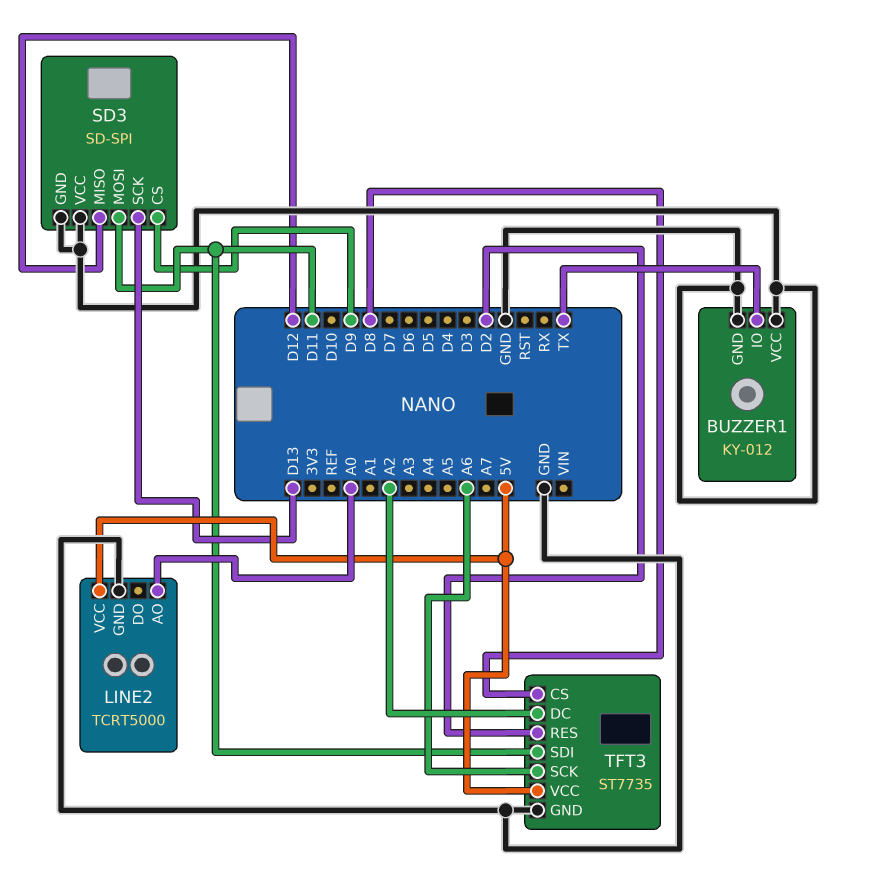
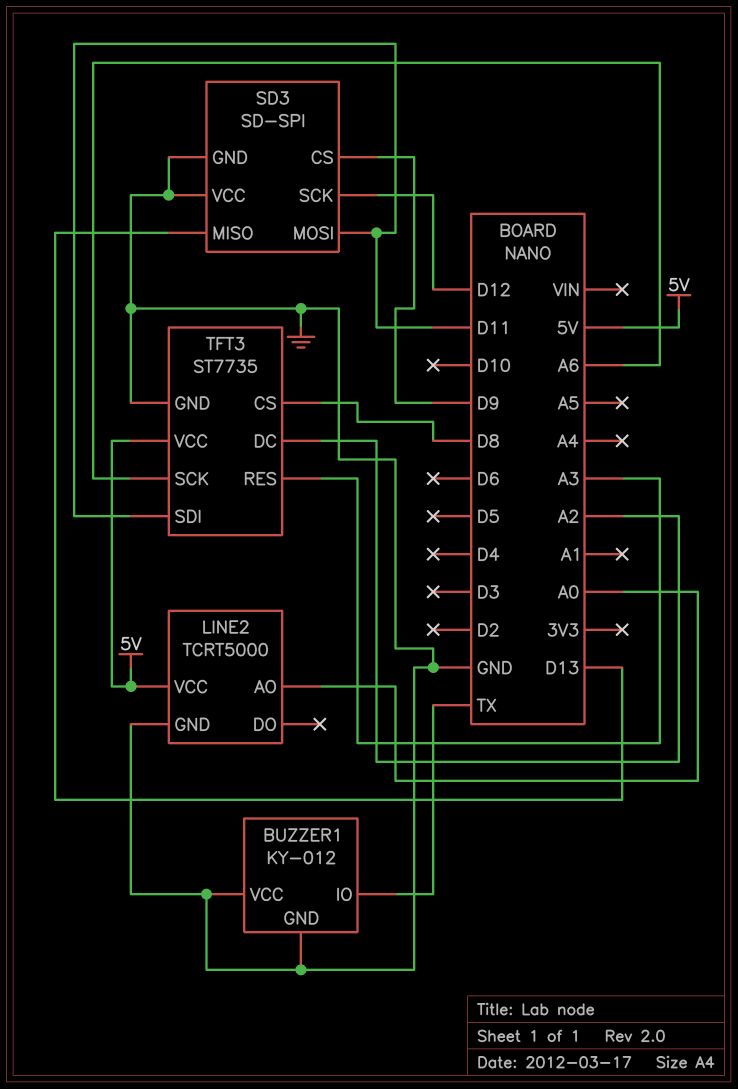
SD3 pin MISO: D12 -> D13
SD3 pin SCK: D13 -> D12
TFT3 pin RES: D2 -> A3

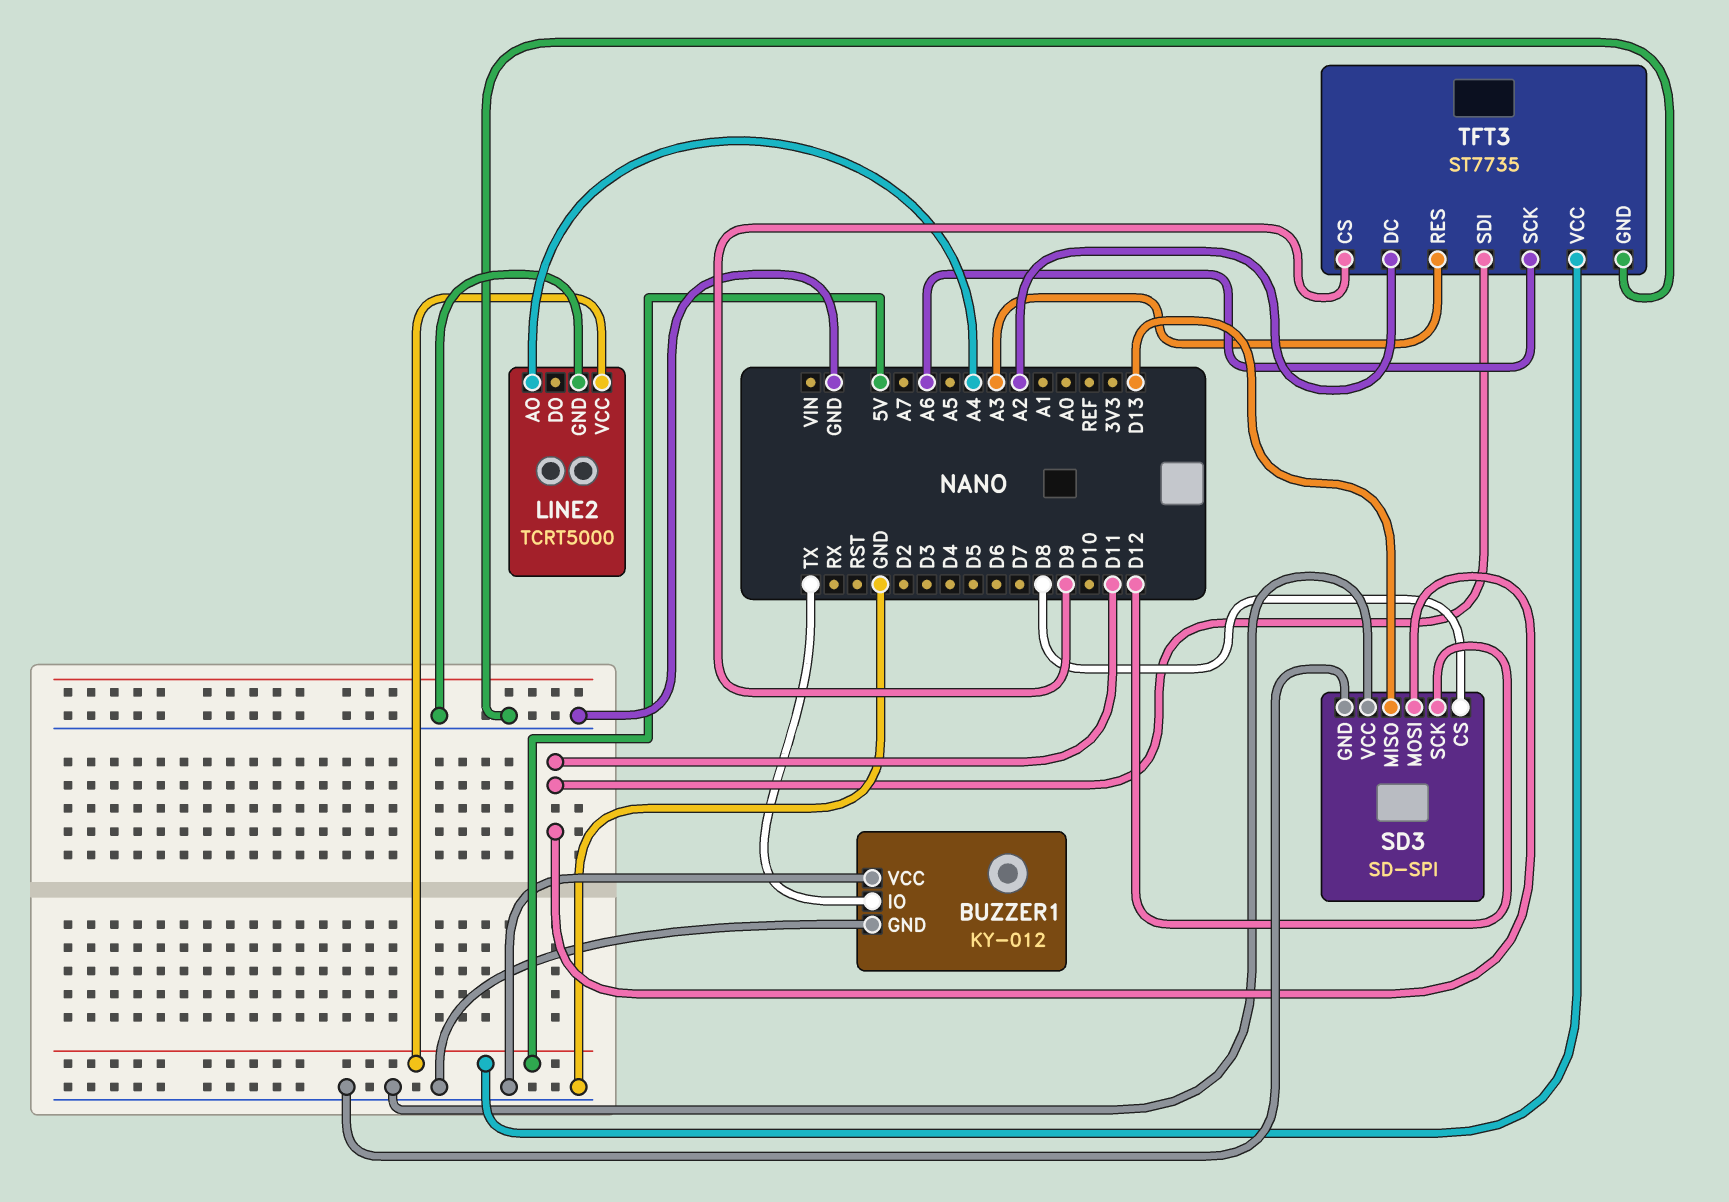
LINE2 pin AO: A0 -> A4
SD3 pin CS: D9 -> D8
TFT3 pin CS: D8 -> D9

